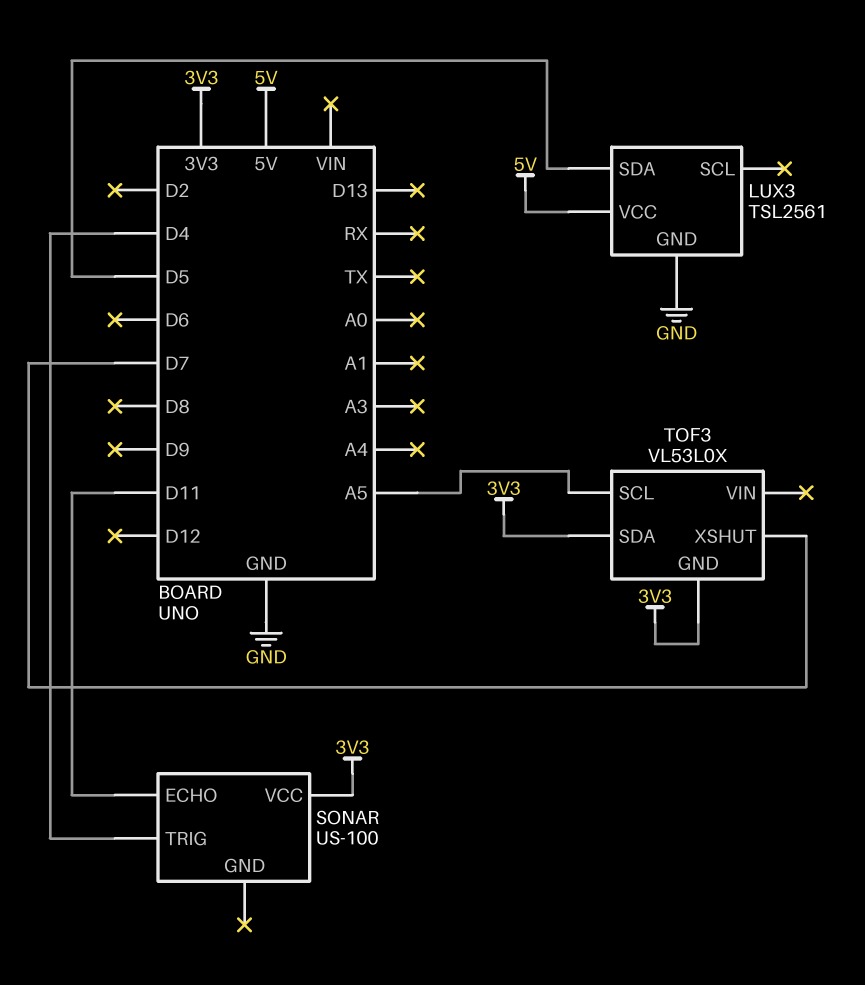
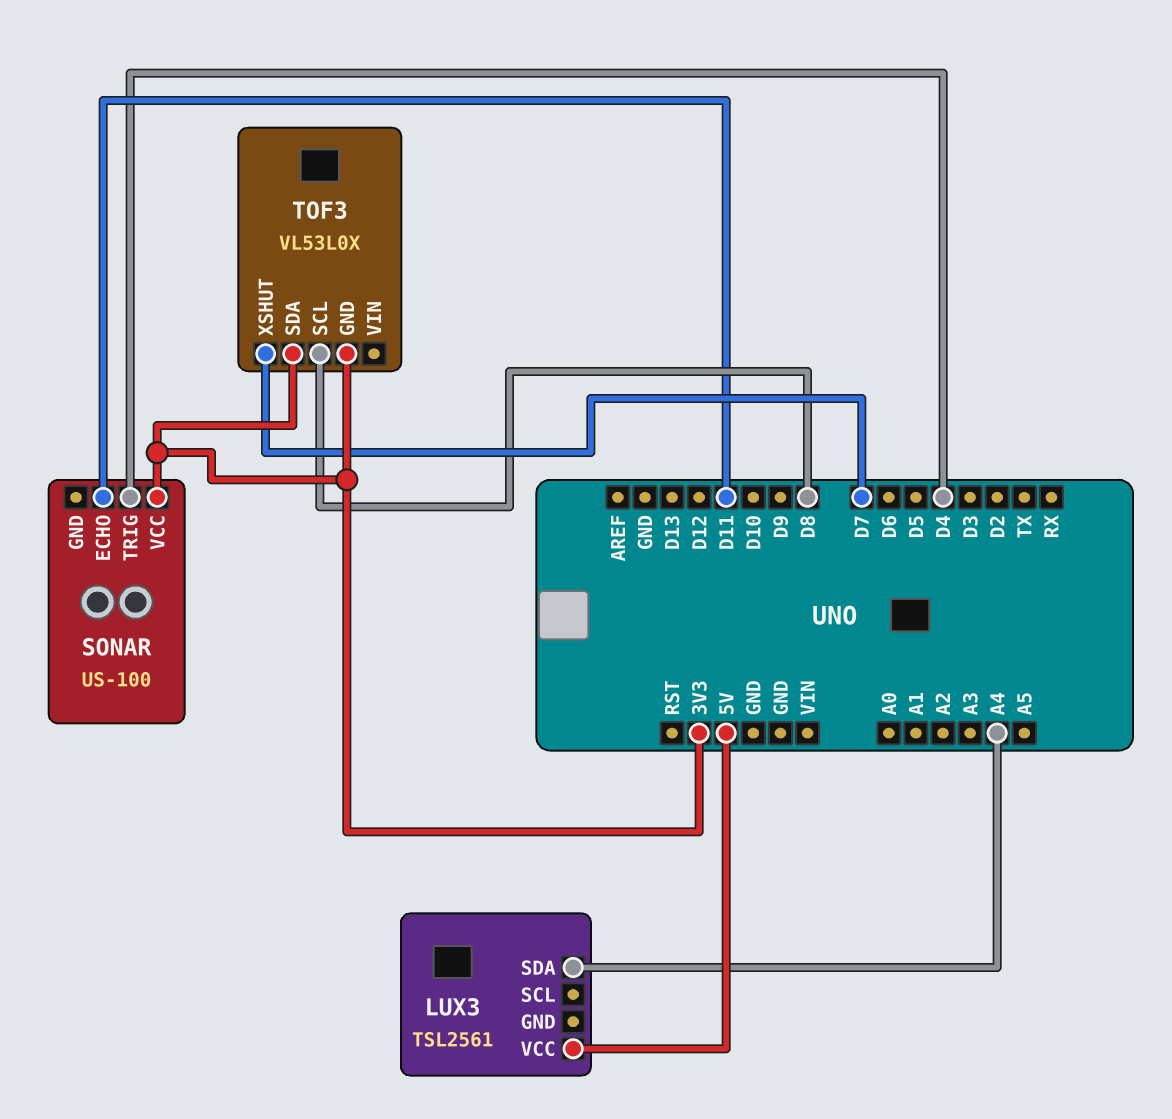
LUX3 pin GND: GND -> none
LUX3 pin SDA: D5 -> A4
TOF3 pin SCL: A5 -> D8

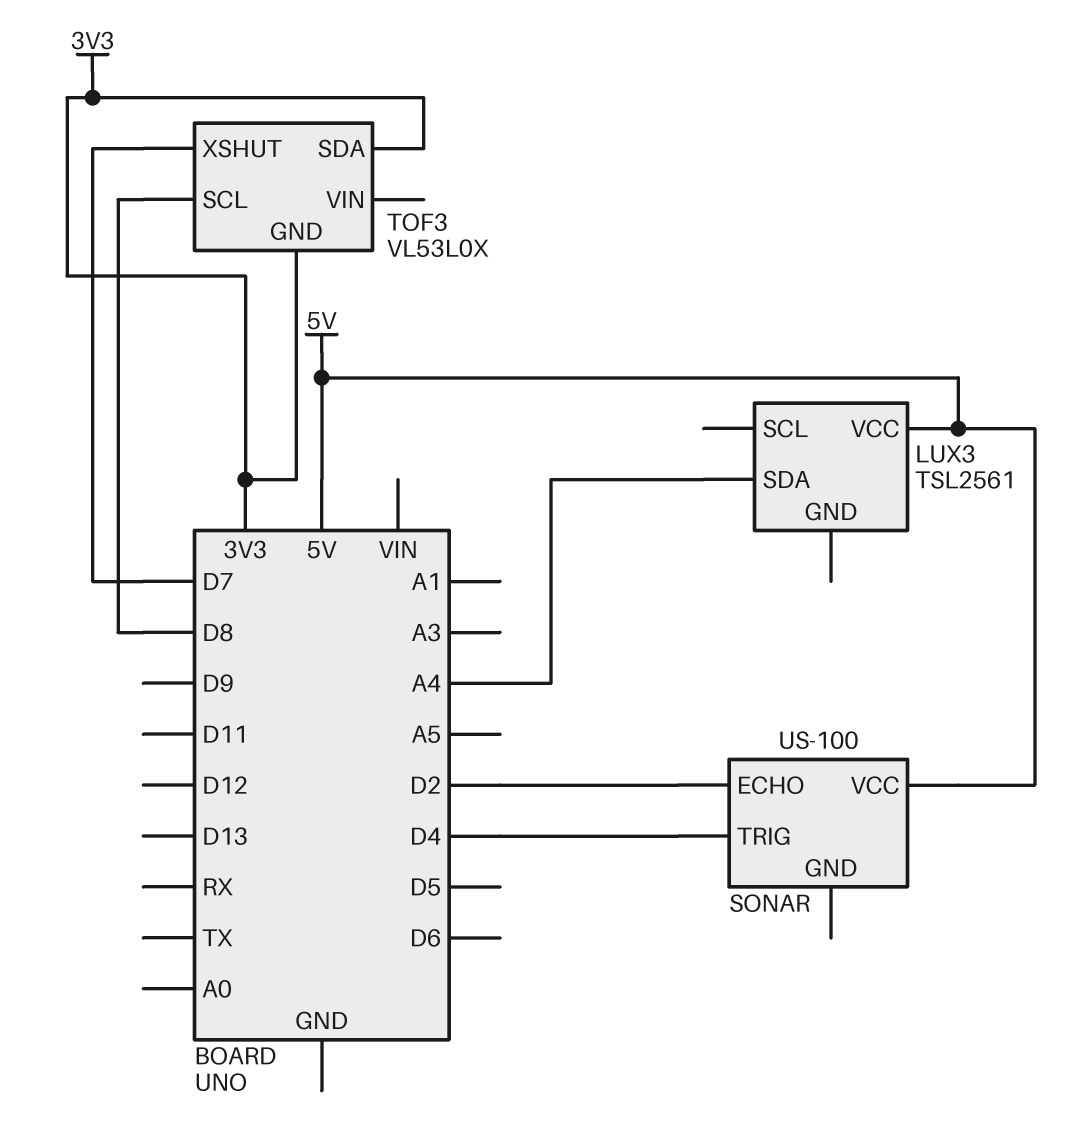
SONAR pin ECHO: D11 -> D2
SONAR pin VCC: 3V3 -> 5V

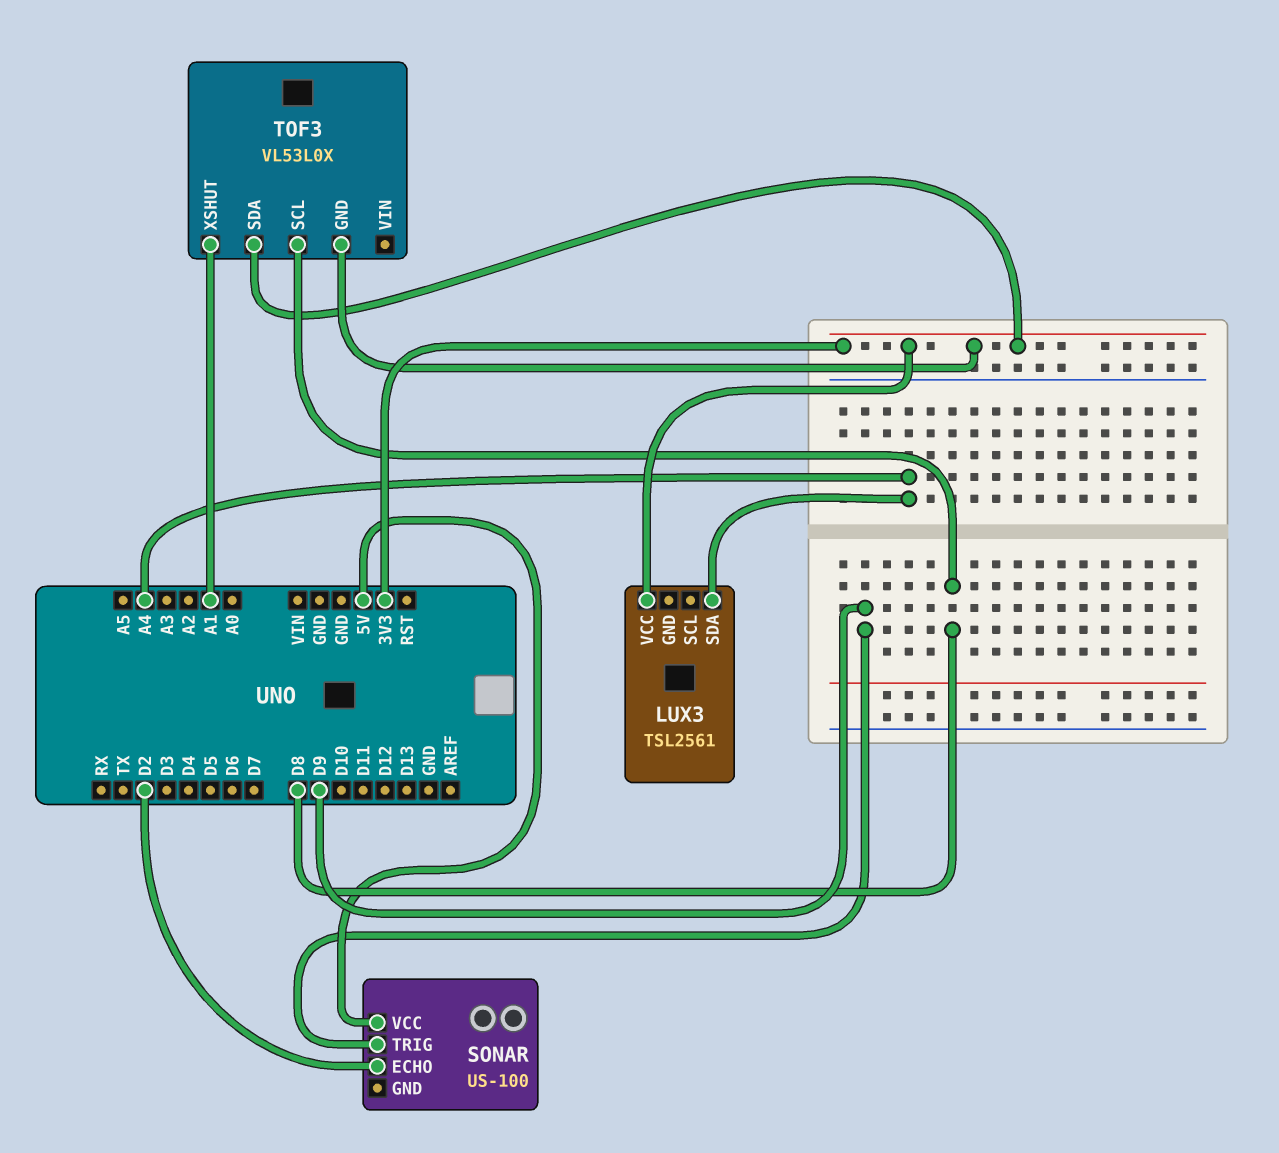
LUX3 pin VCC: 5V -> 3V3
SONAR pin TRIG: D4 -> D9
TOF3 pin XSHUT: D7 -> A1

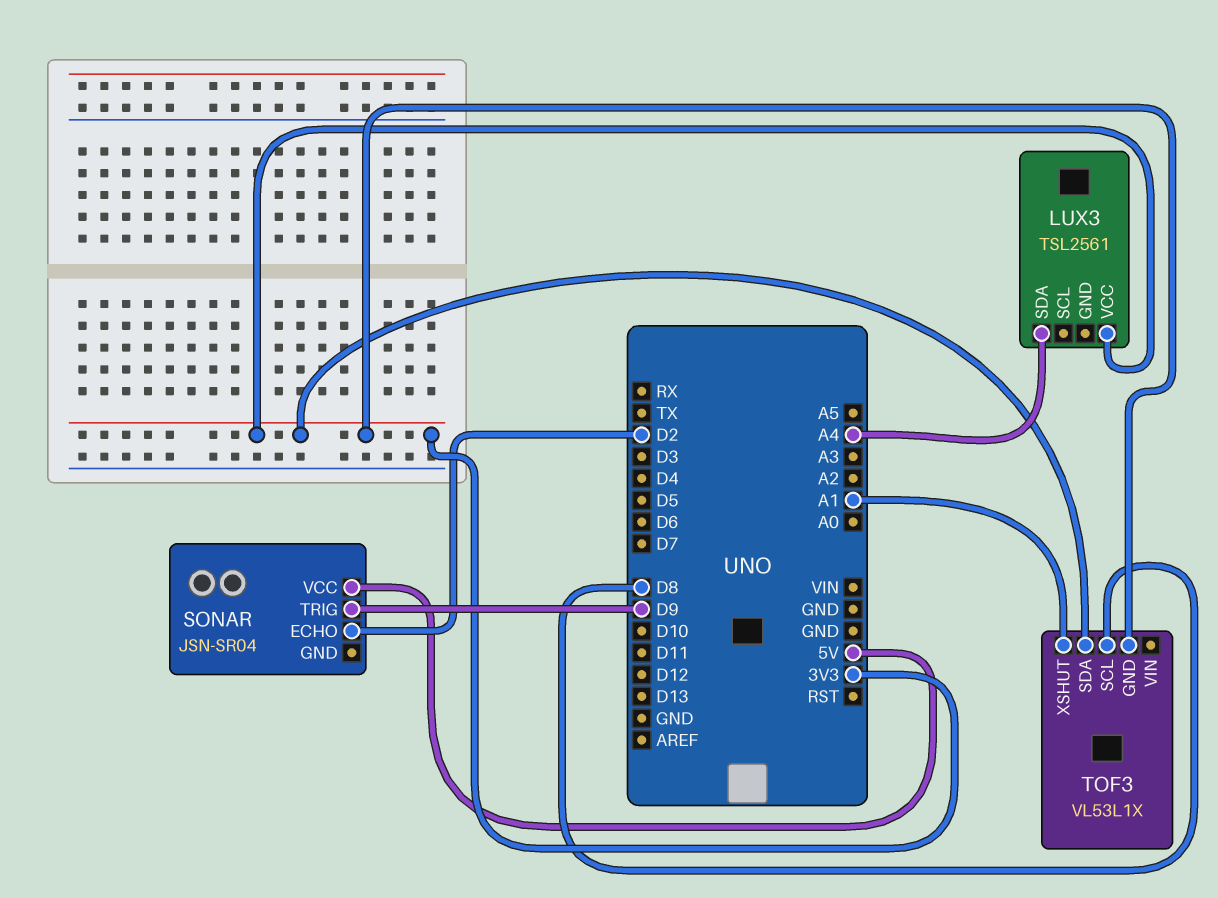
SONAR: US-100 -> JSN-SR04
TOF3: VL53L0X -> VL53L1X

